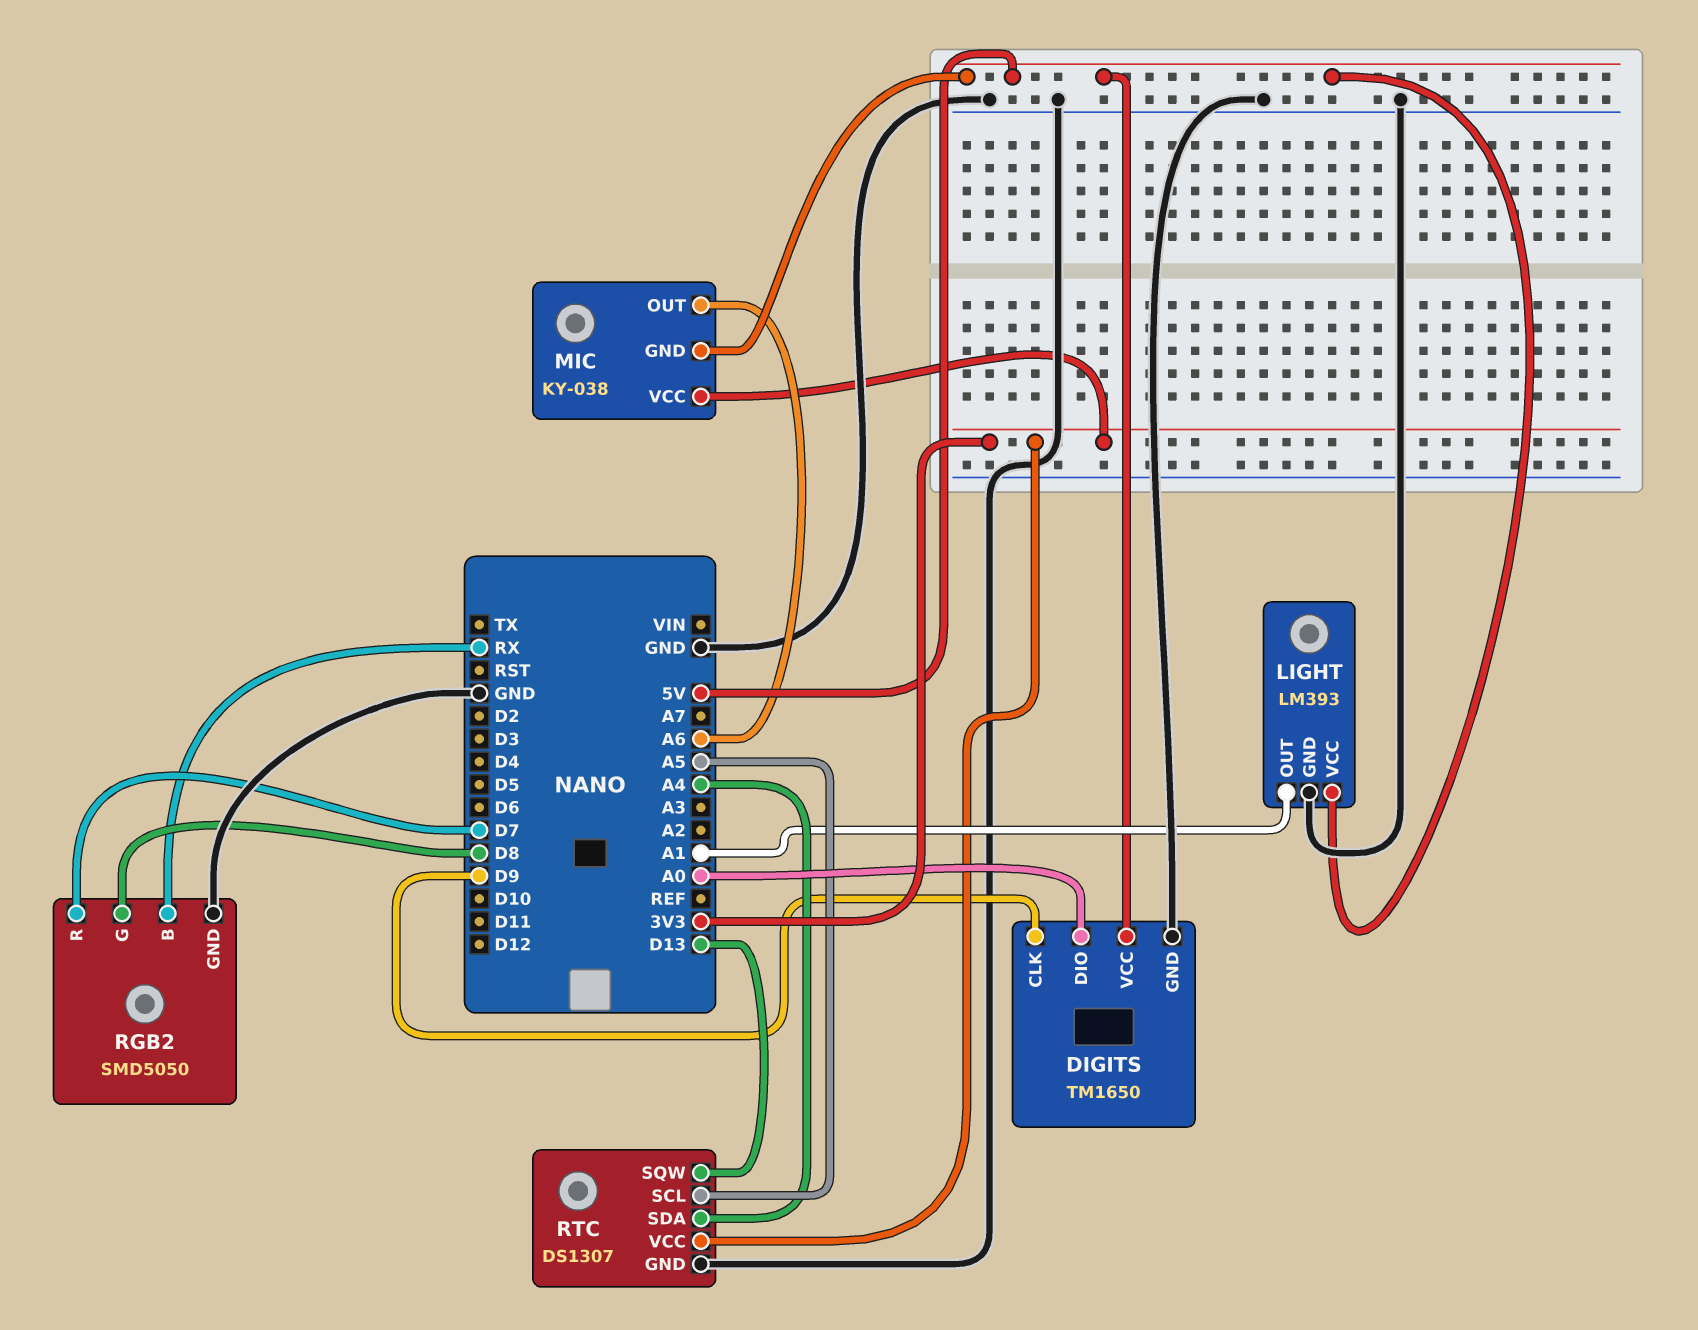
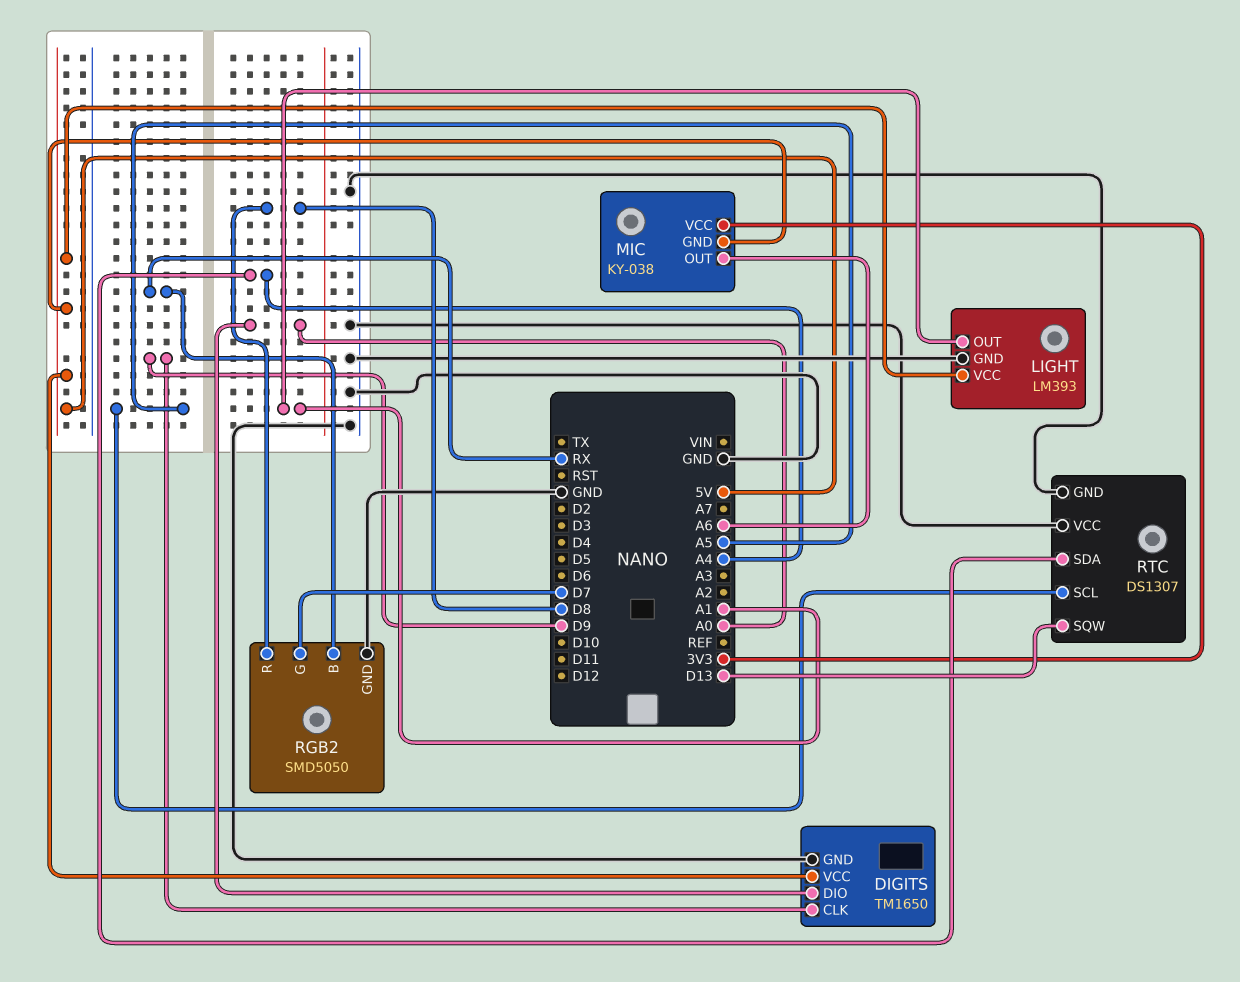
RGB2 pin G: D8 -> D7
RGB2 pin R: D7 -> D8
RTC pin VCC: 3V3 -> GND

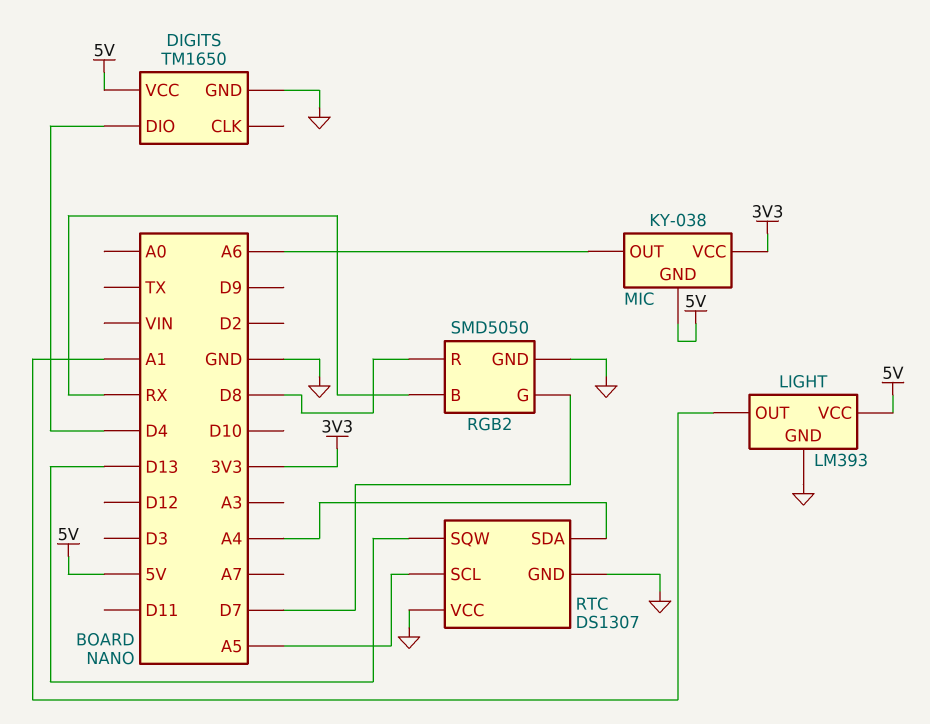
DIGITS pin CLK: D9 -> none
DIGITS pin DIO: A0 -> D4

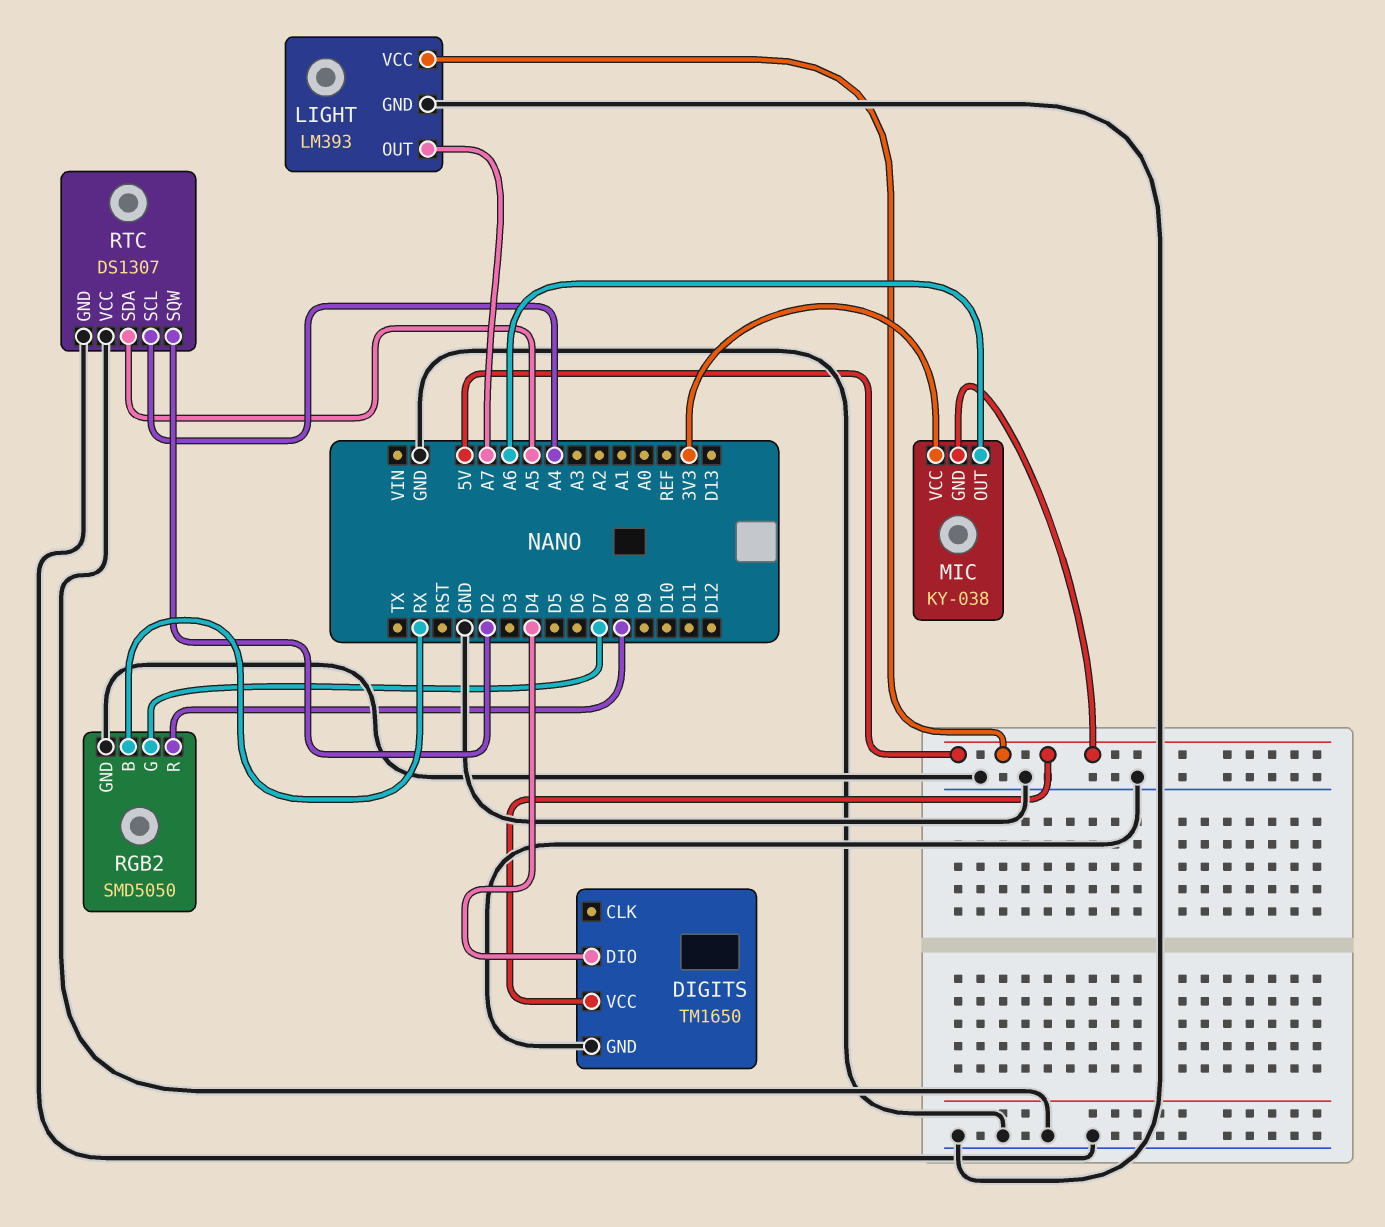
LIGHT pin OUT: A1 -> A7
RTC pin SCL: A5 -> A4
RTC pin SDA: A4 -> A5
RTC pin SQW: D13 -> D2

